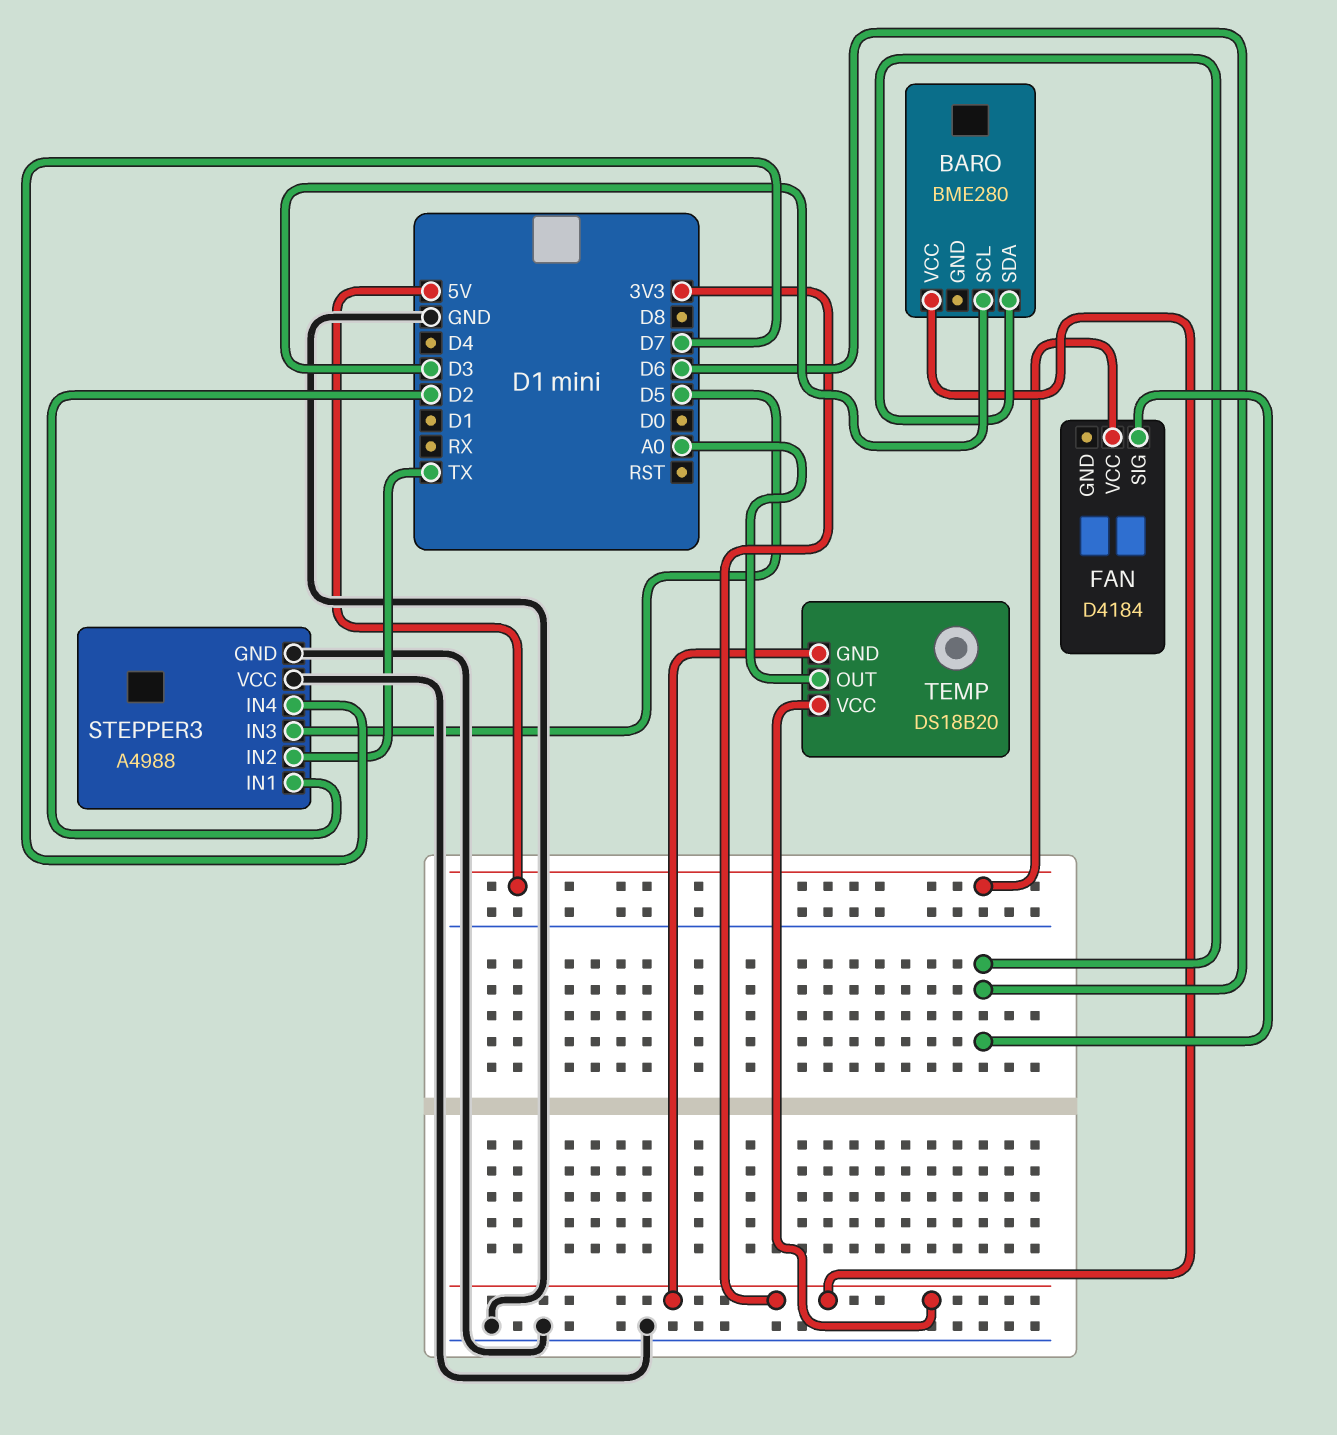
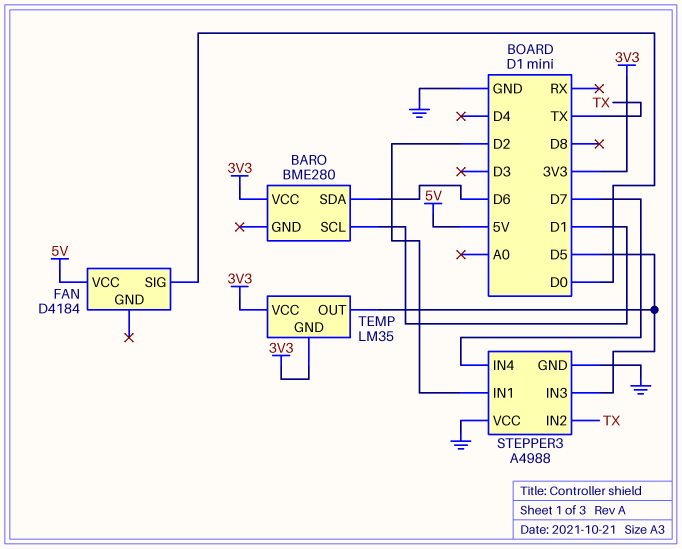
BARO pin SCL: D3 -> D1
FAN pin SIG: D6 -> D0
TEMP: DS18B20 -> LM35
TEMP pin OUT: A0 -> D5

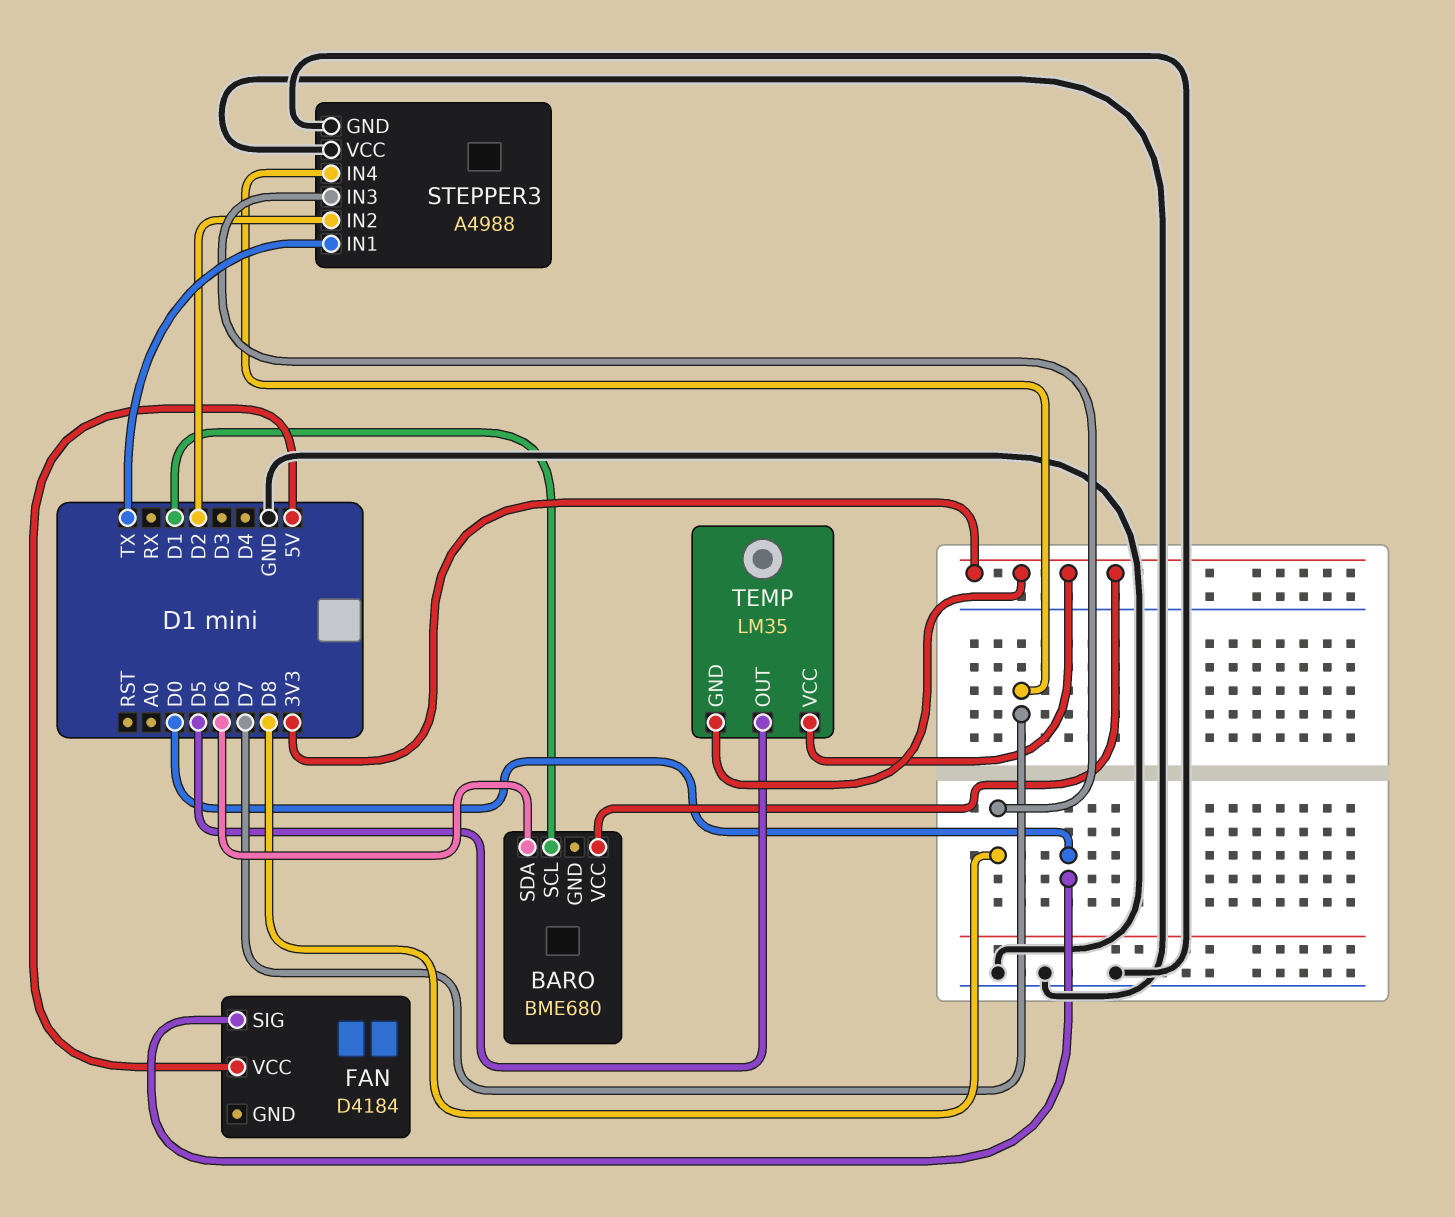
BARO: BME280 -> BME680
STEPPER3 pin IN1: D2 -> TX
STEPPER3 pin IN2: TX -> D2
STEPPER3 pin IN3: D5 -> D8

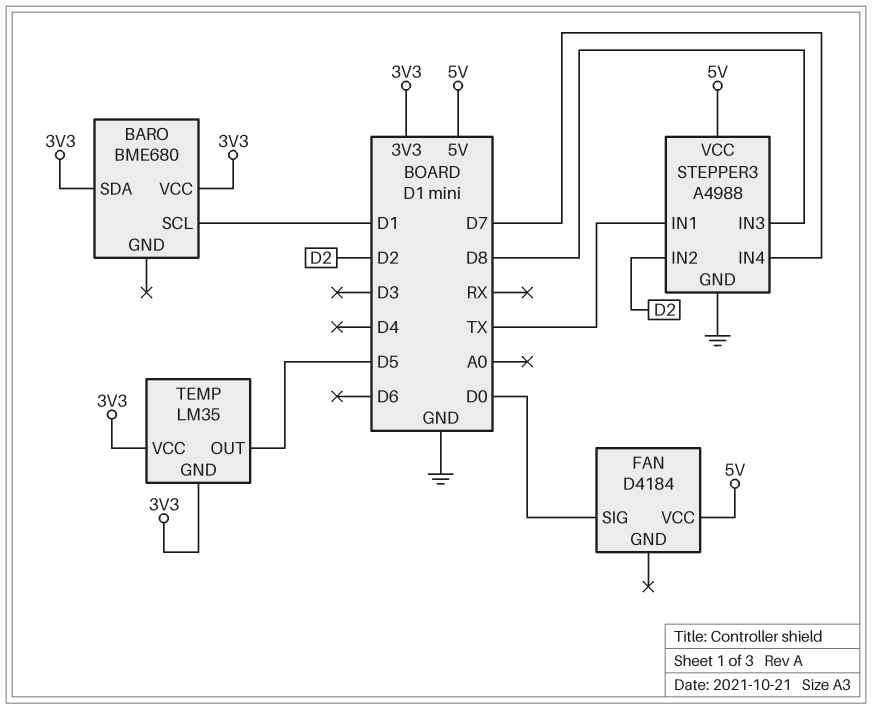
BARO pin SDA: D6 -> 3V3
STEPPER3 pin VCC: GND -> 5V

